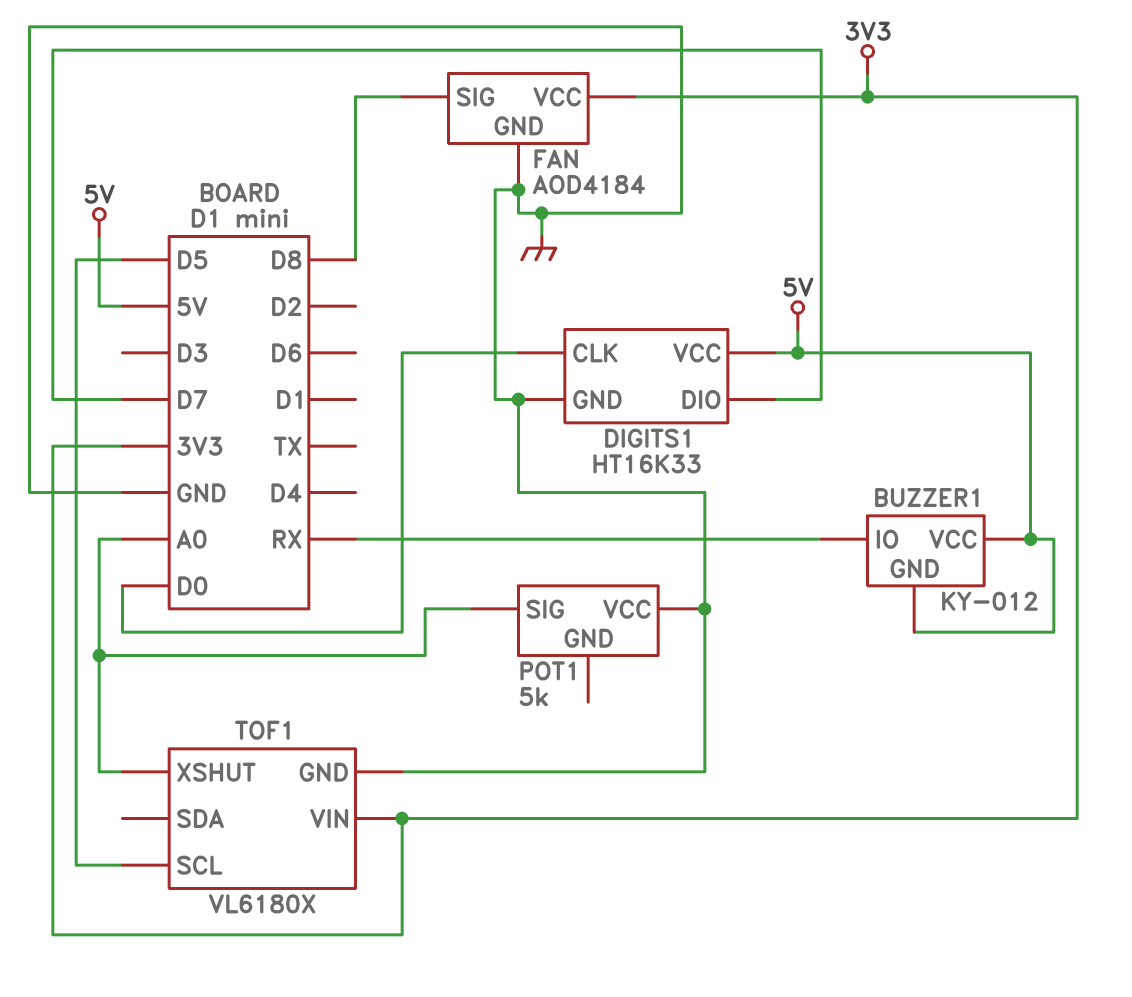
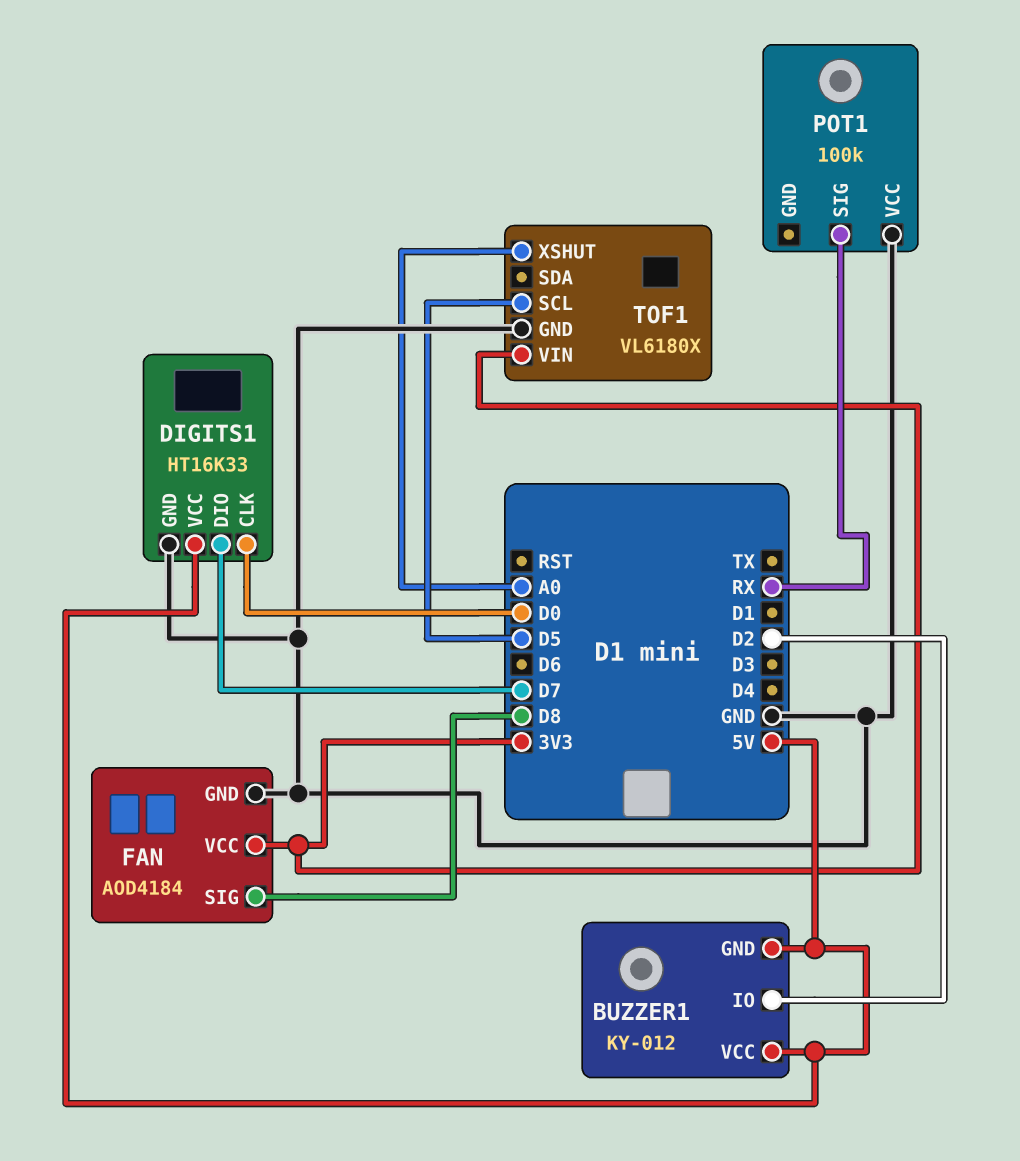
BUZZER1 pin IO: RX -> D2
POT1: 5k -> 100k
POT1 pin SIG: A0 -> RX

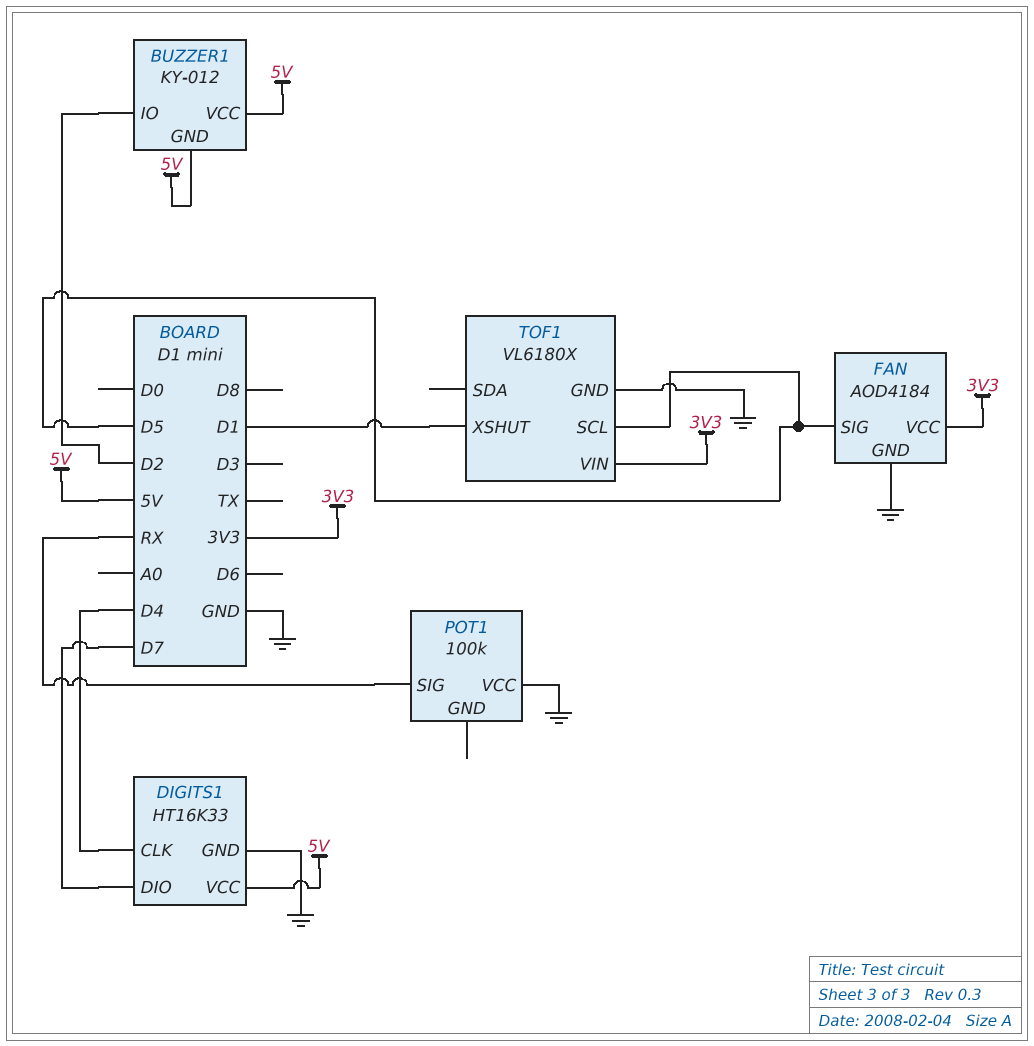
DIGITS1 pin CLK: D0 -> D4
FAN pin SIG: D8 -> D5
TOF1 pin XSHUT: A0 -> D1

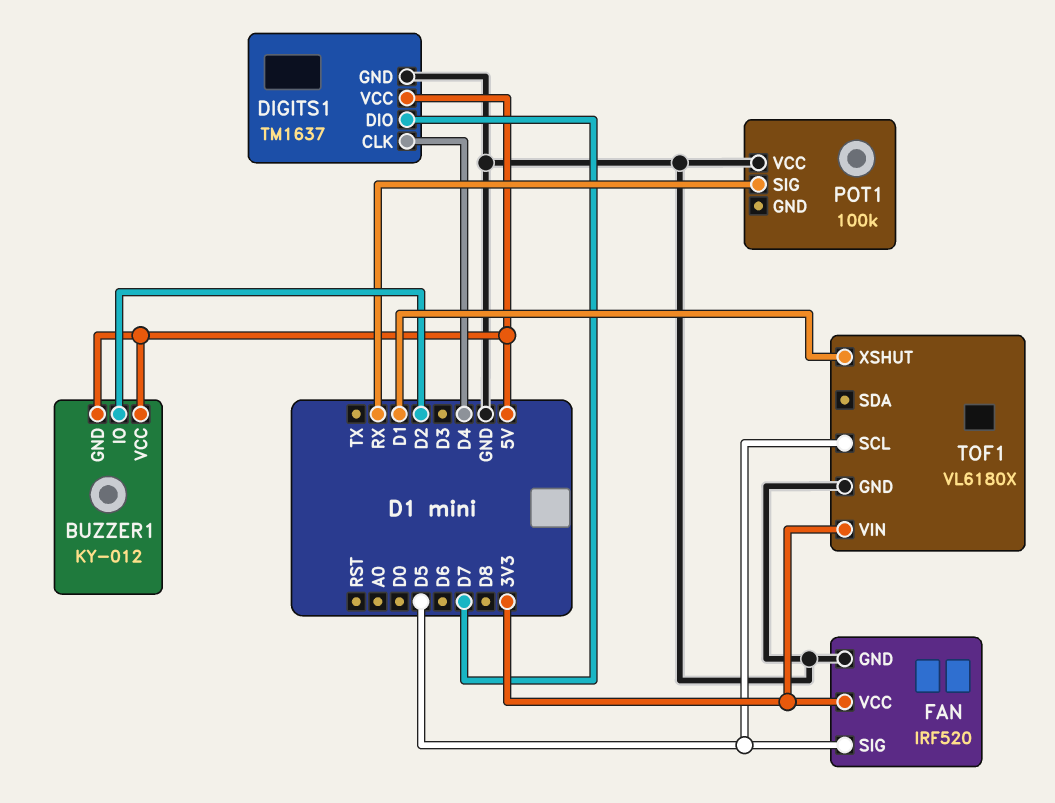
DIGITS1: HT16K33 -> TM1637
FAN: AOD4184 -> IRF520

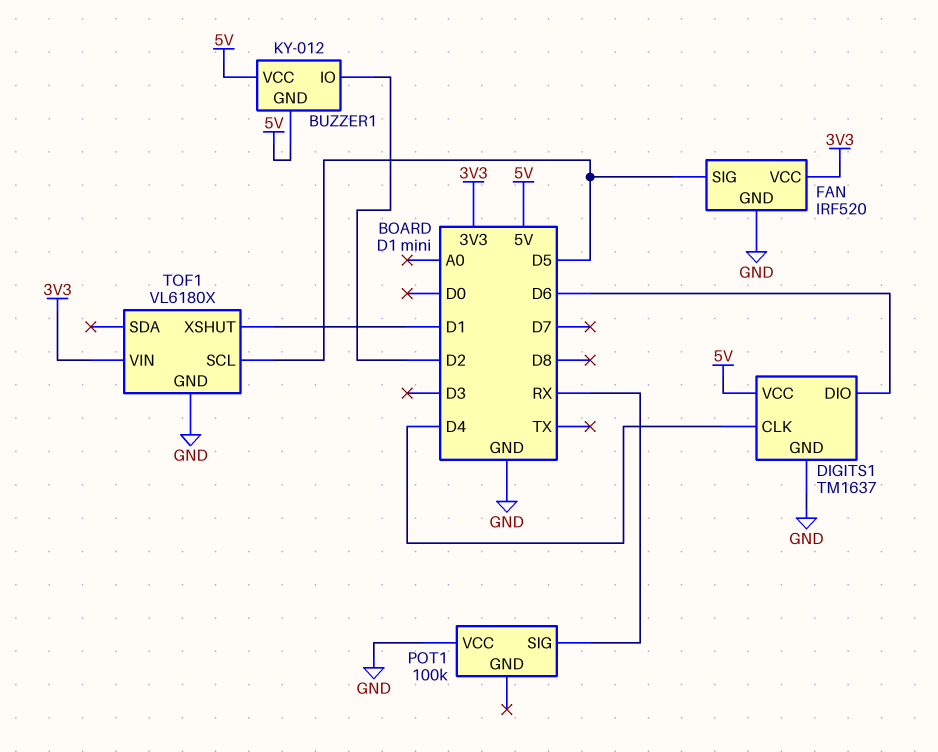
DIGITS1 pin DIO: D7 -> D6

